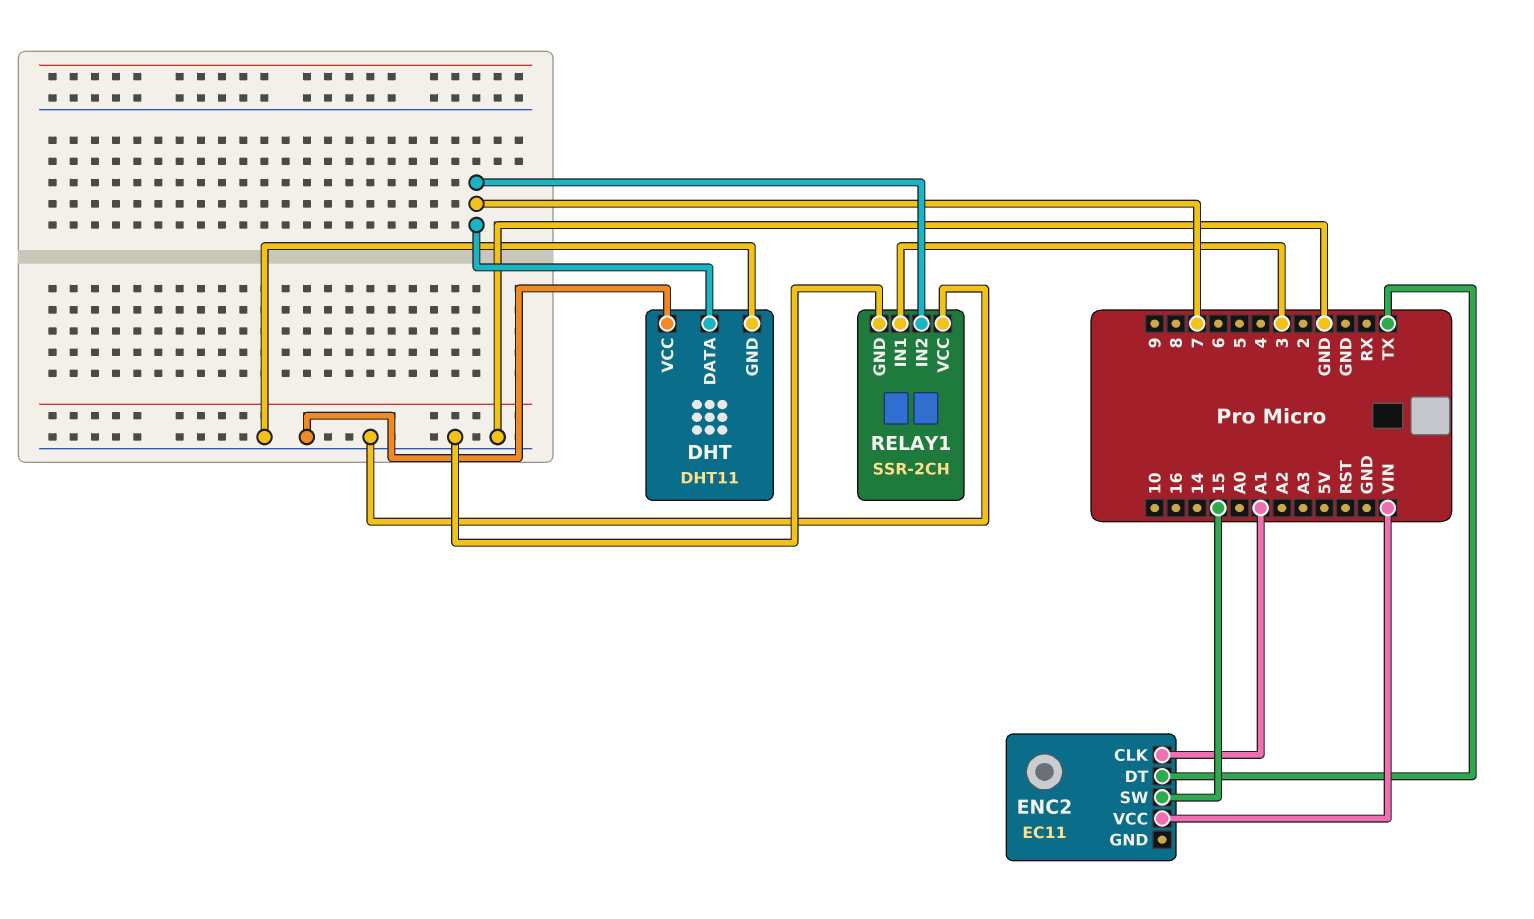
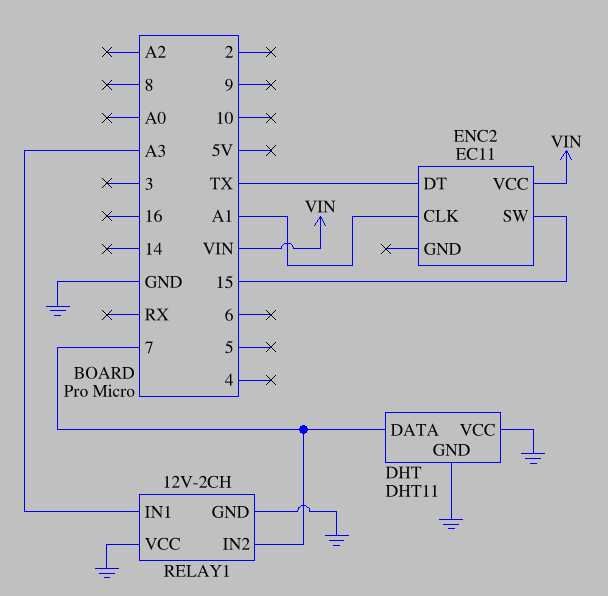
RELAY1: SSR-2CH -> 12V-2CH
RELAY1 pin IN1: 3 -> A3

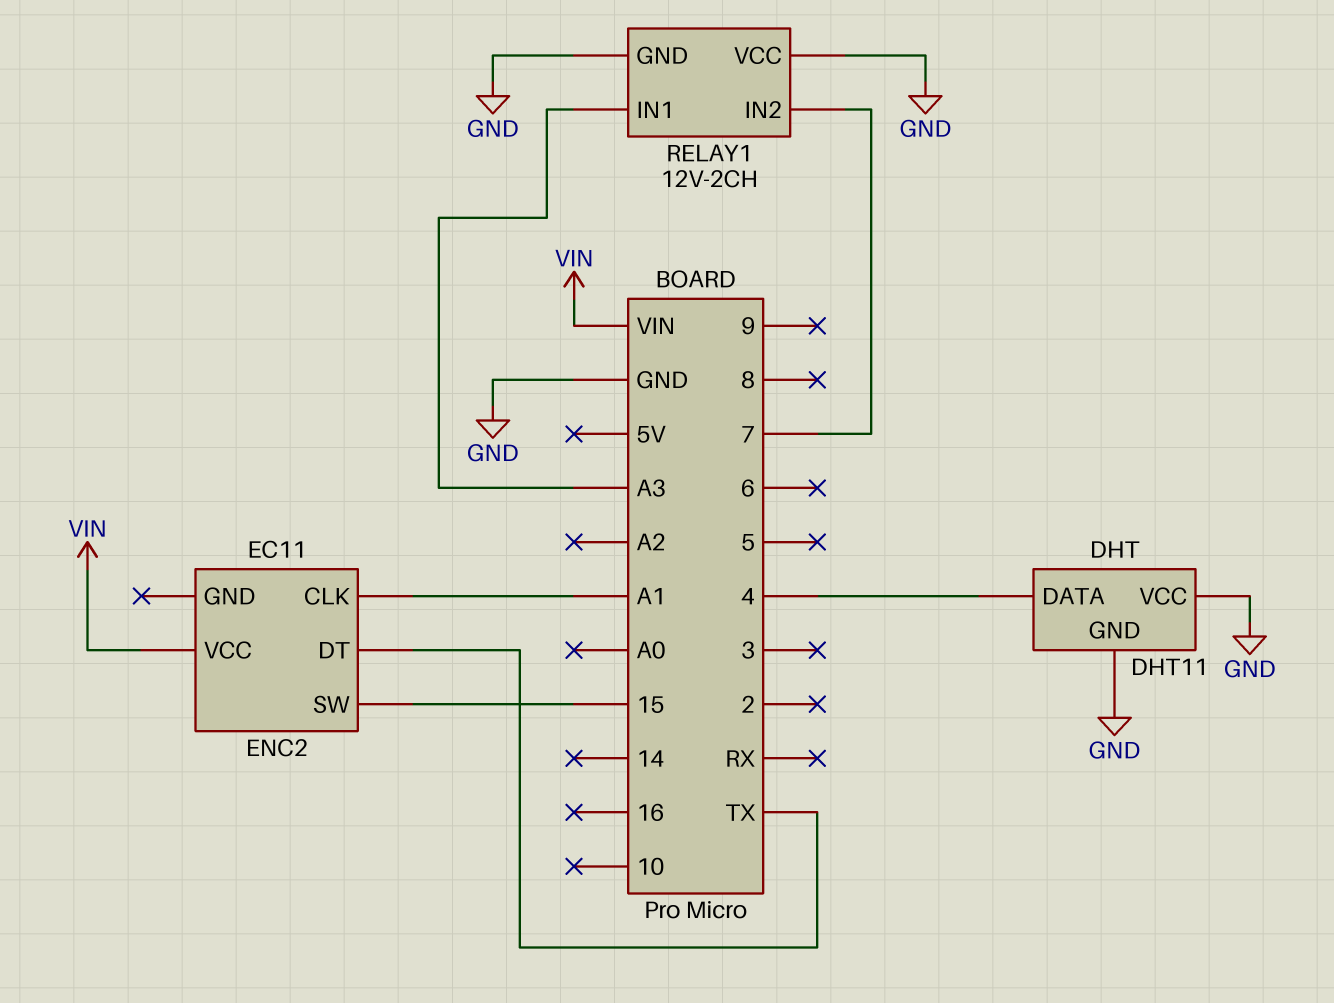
DHT pin DATA: 7 -> 4

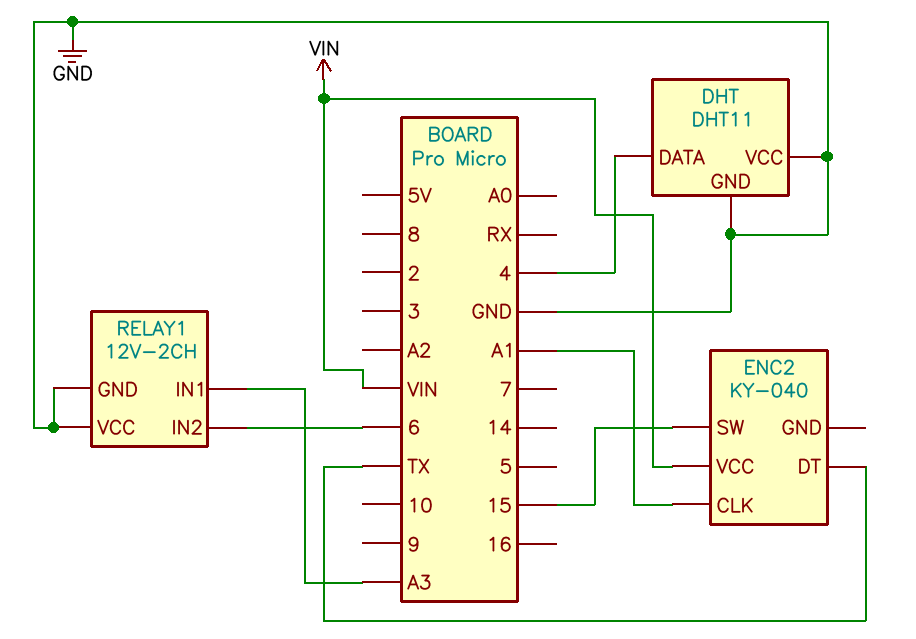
ENC2: EC11 -> KY-040
RELAY1 pin IN2: 7 -> 6

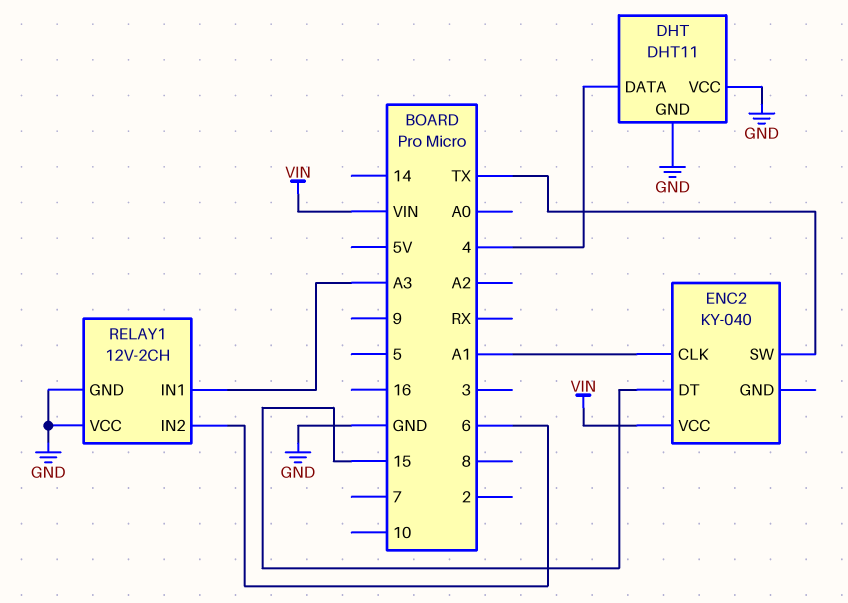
ENC2 pin DT: TX -> 15
ENC2 pin SW: 15 -> TX

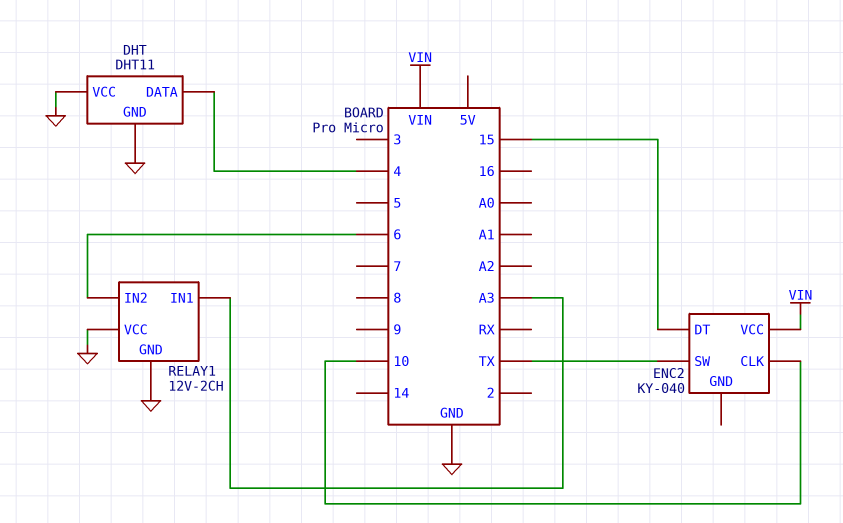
ENC2 pin CLK: A1 -> 10

